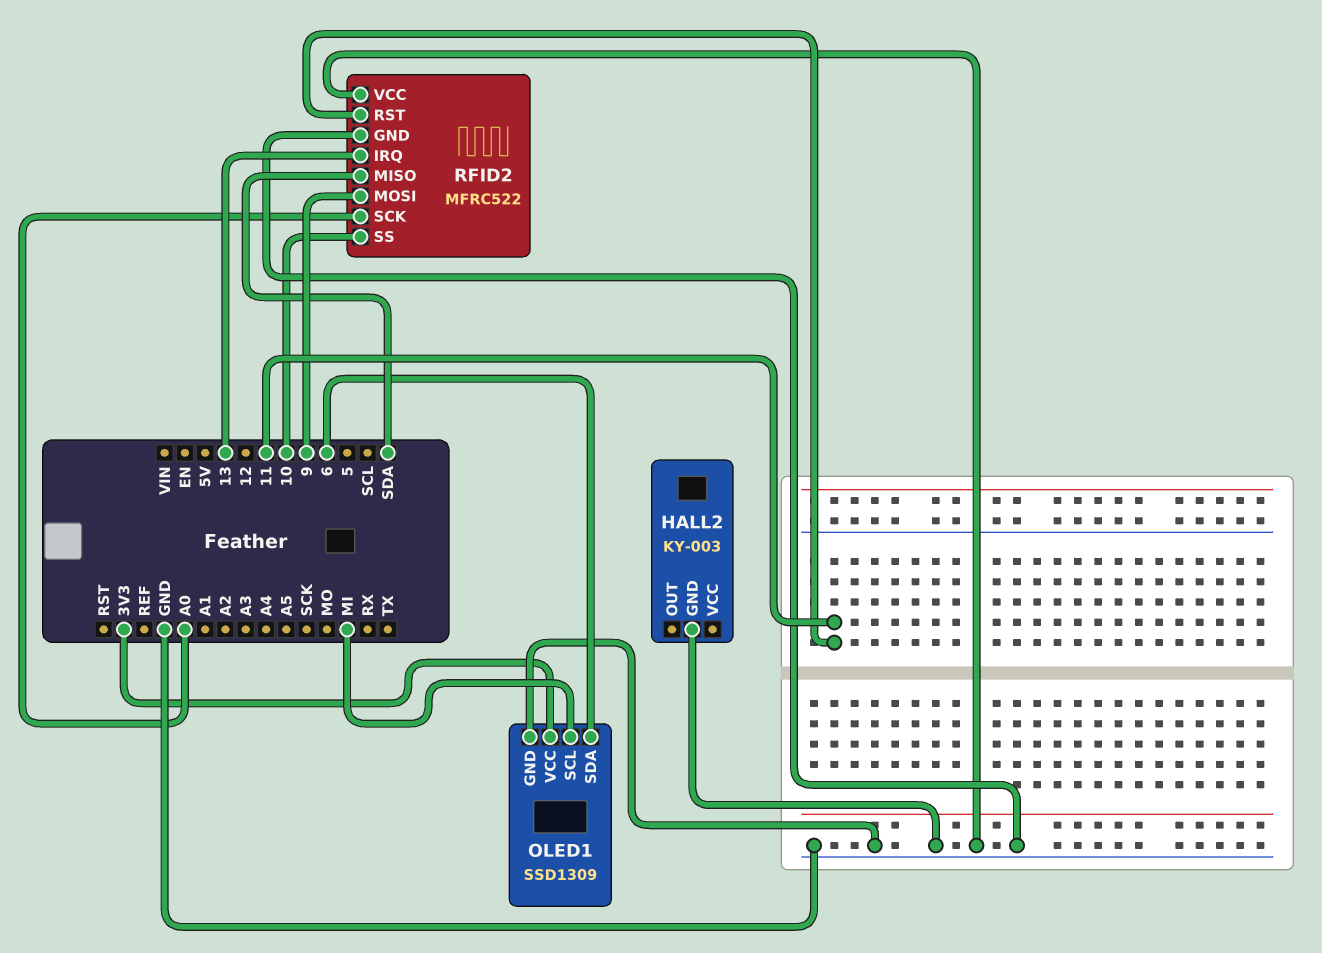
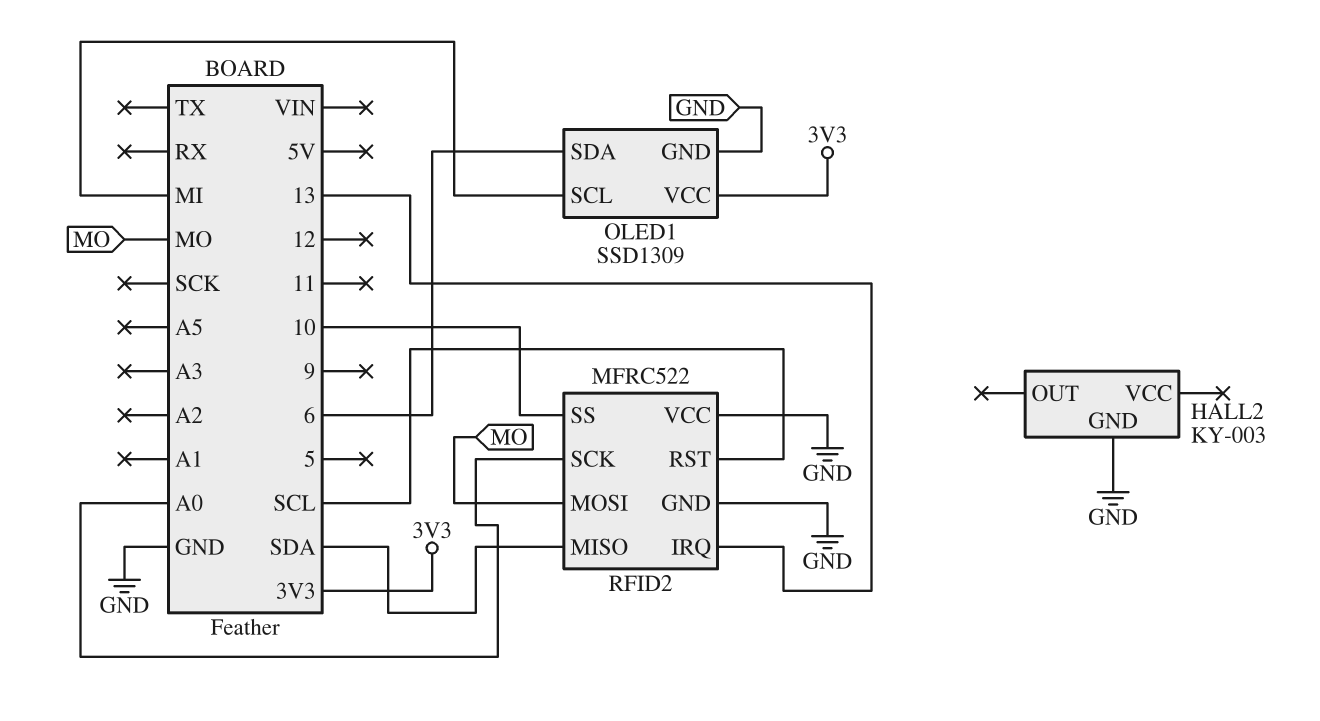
RFID2 pin MOSI: 9 -> MO
RFID2 pin RST: 11 -> SCL

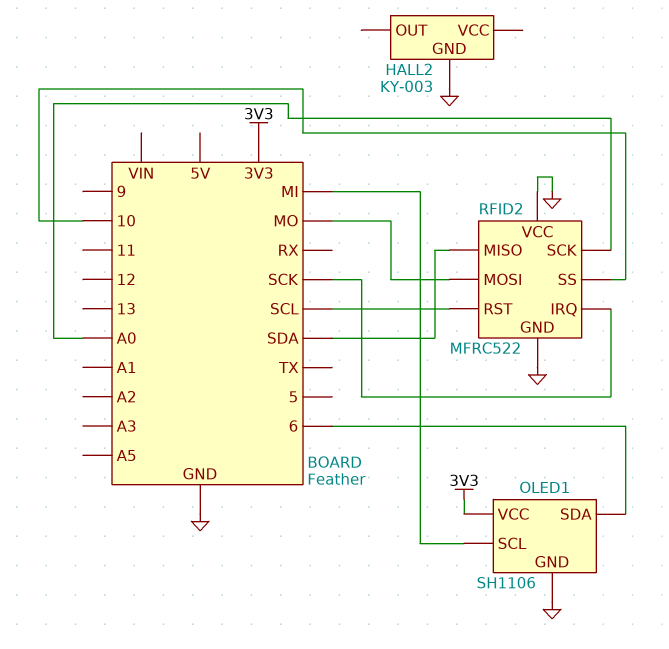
OLED1: SSD1309 -> SH1106
RFID2 pin IRQ: 13 -> SCK

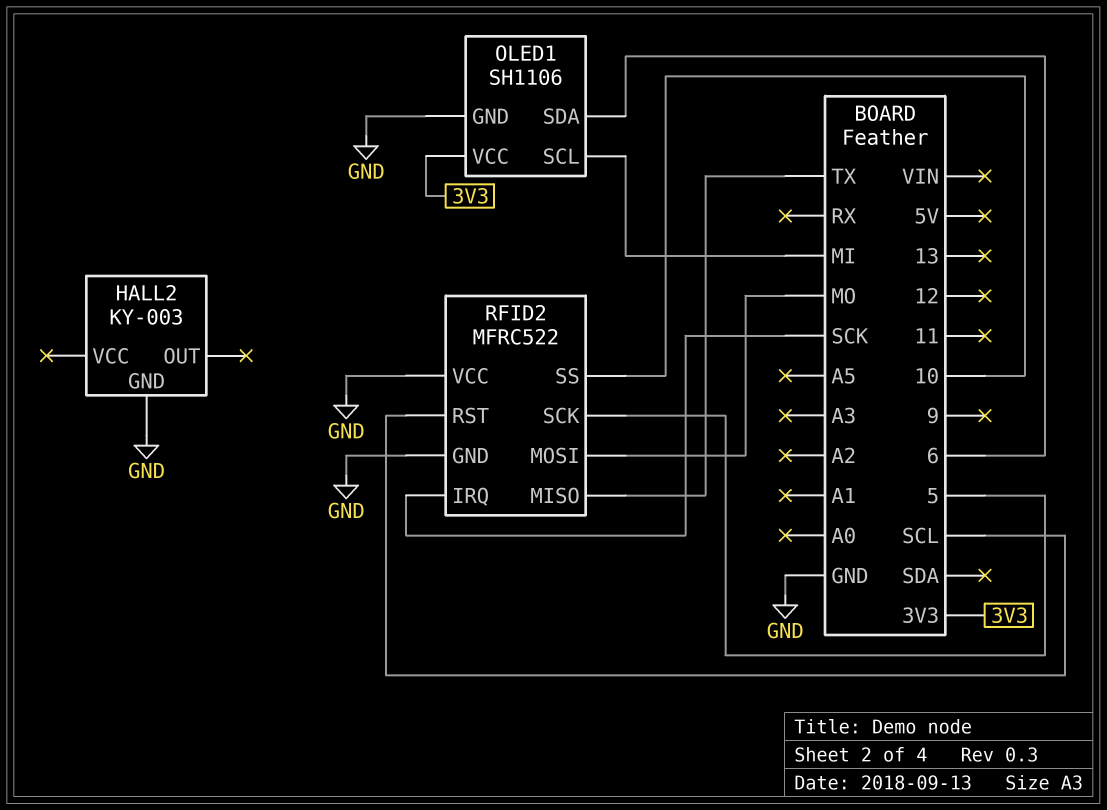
RFID2 pin MISO: SDA -> TX
RFID2 pin SCK: A0 -> 5

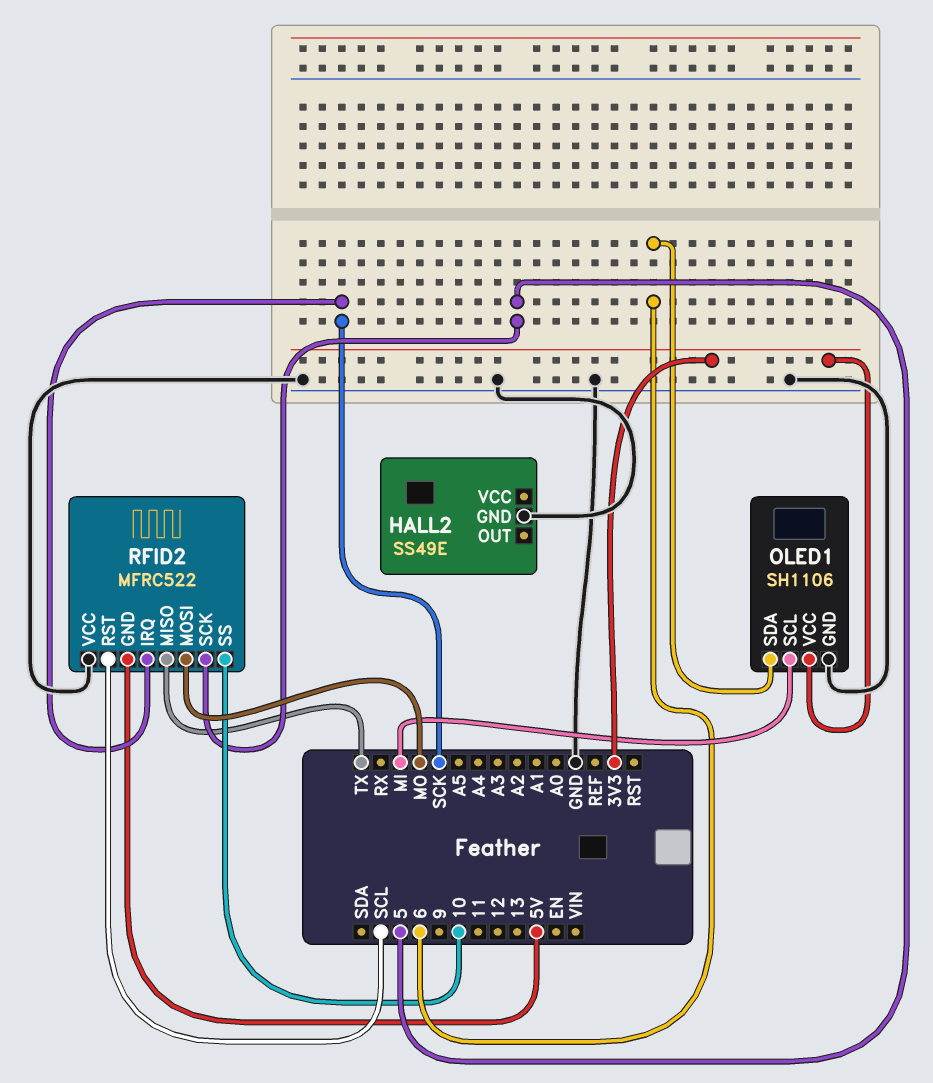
HALL2: KY-003 -> SS49E
RFID2 pin GND: GND -> 5V

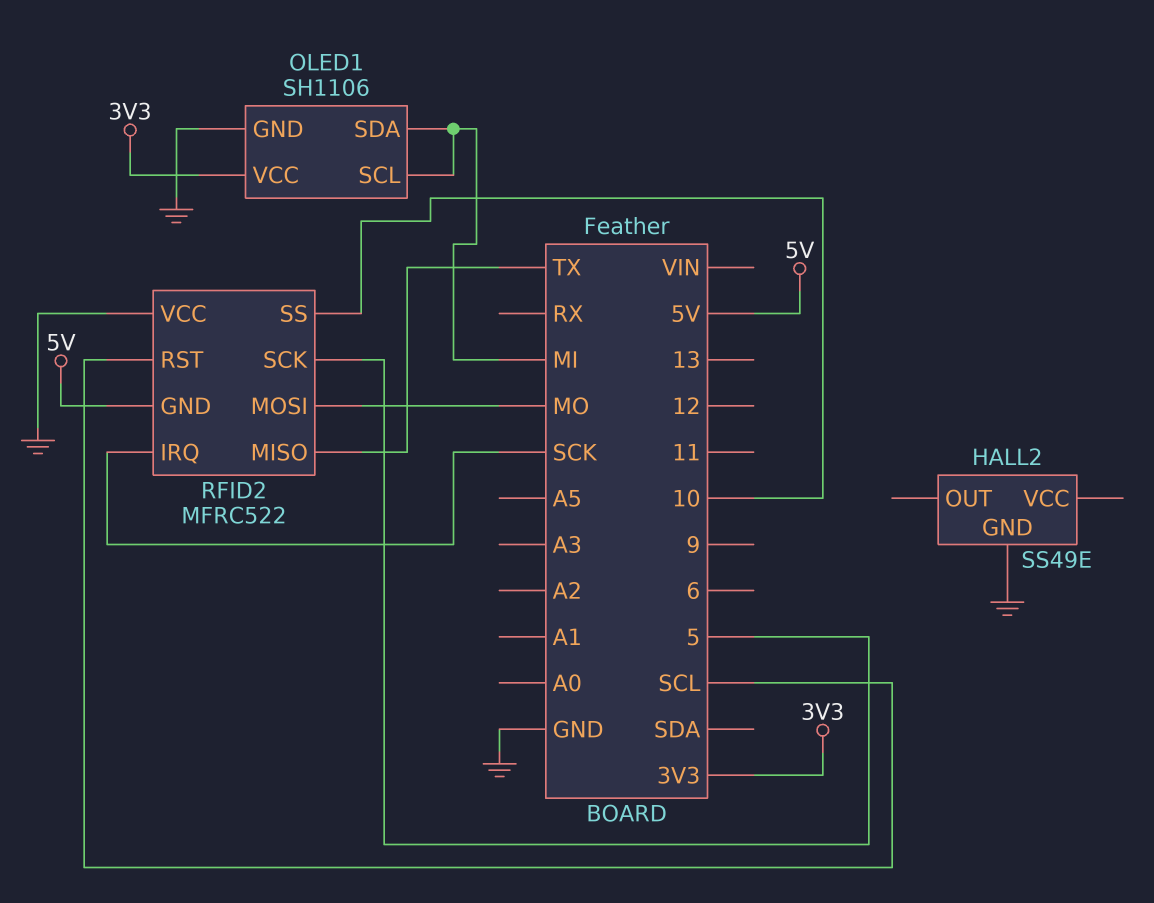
OLED1 pin SDA: 6 -> MI

